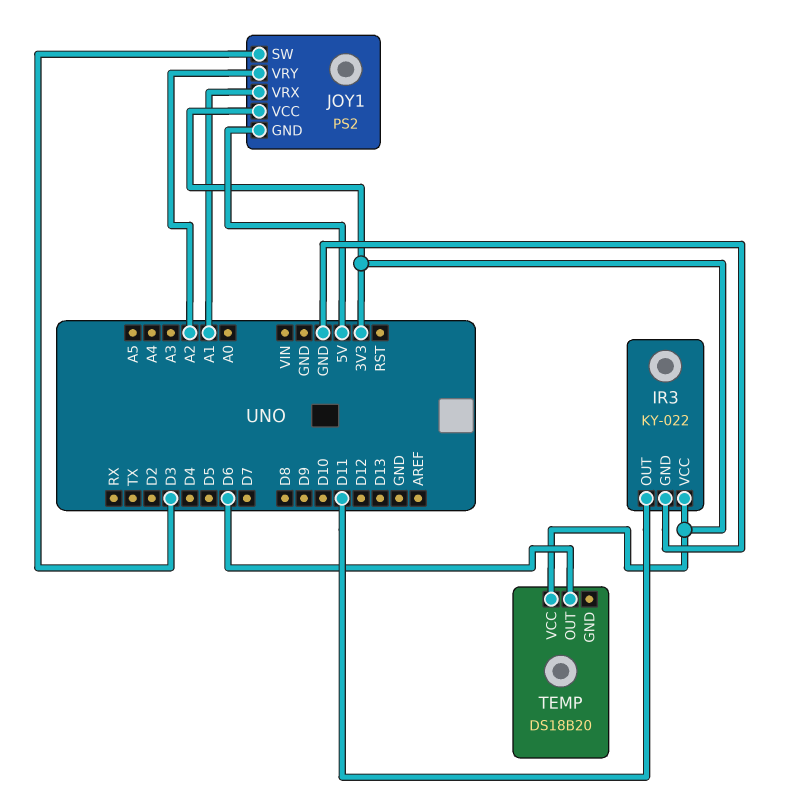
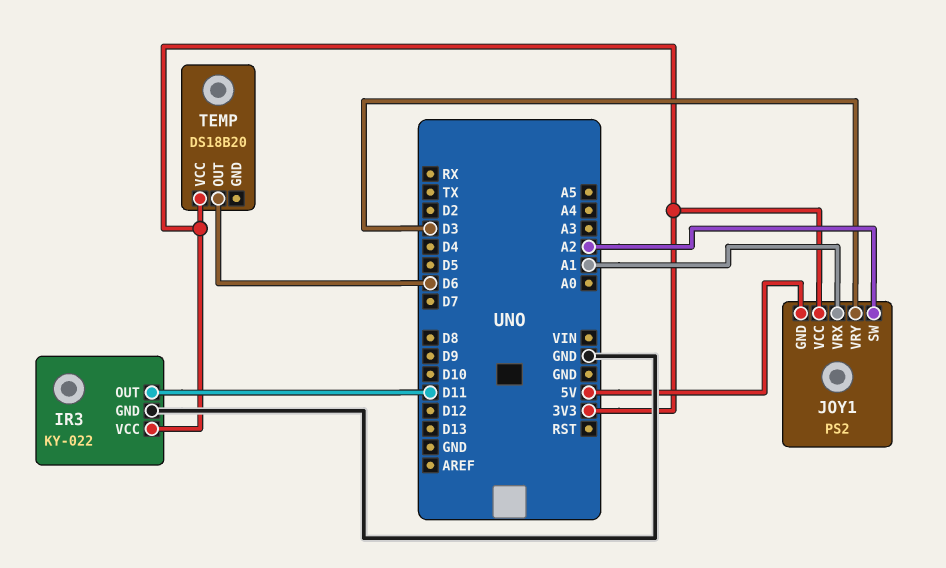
JOY1 pin SW: D3 -> A2
JOY1 pin VRY: A2 -> D3

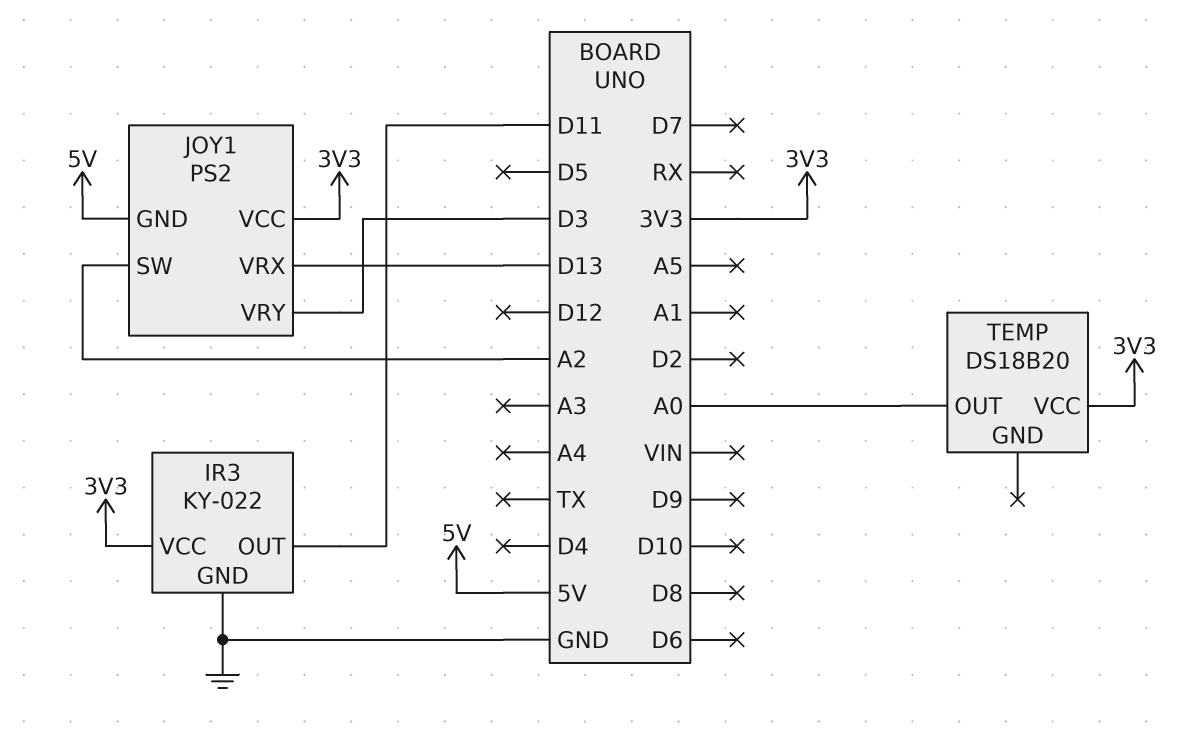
JOY1 pin VRX: A1 -> D13
TEMP pin OUT: D6 -> A0

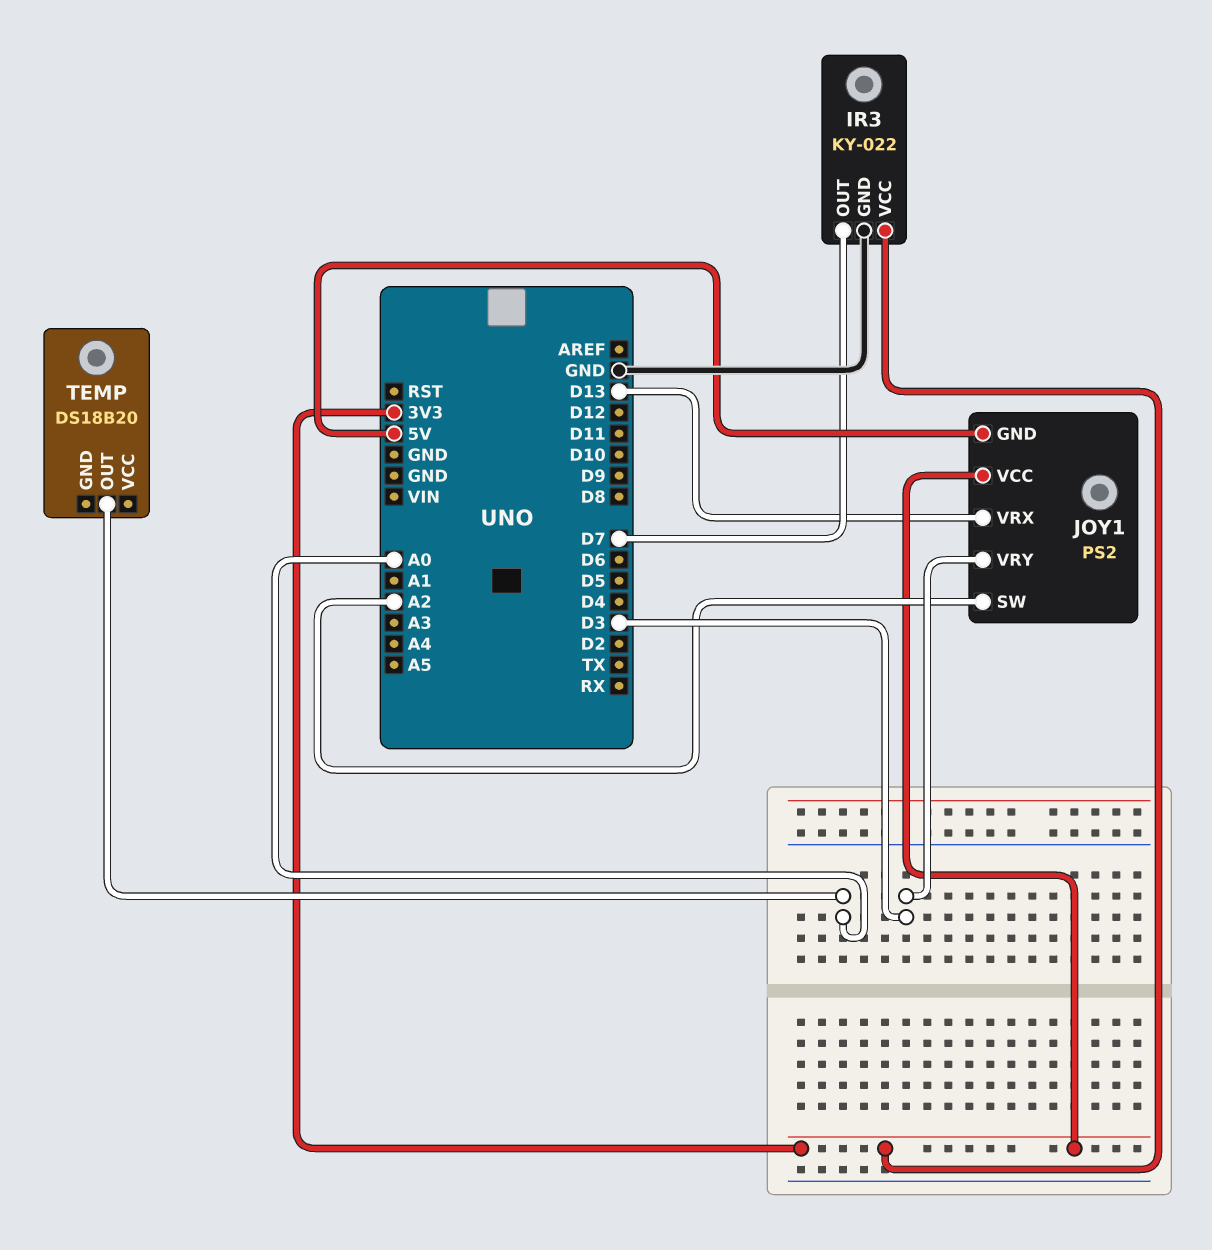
IR3 pin OUT: D11 -> D7
TEMP pin VCC: 3V3 -> none

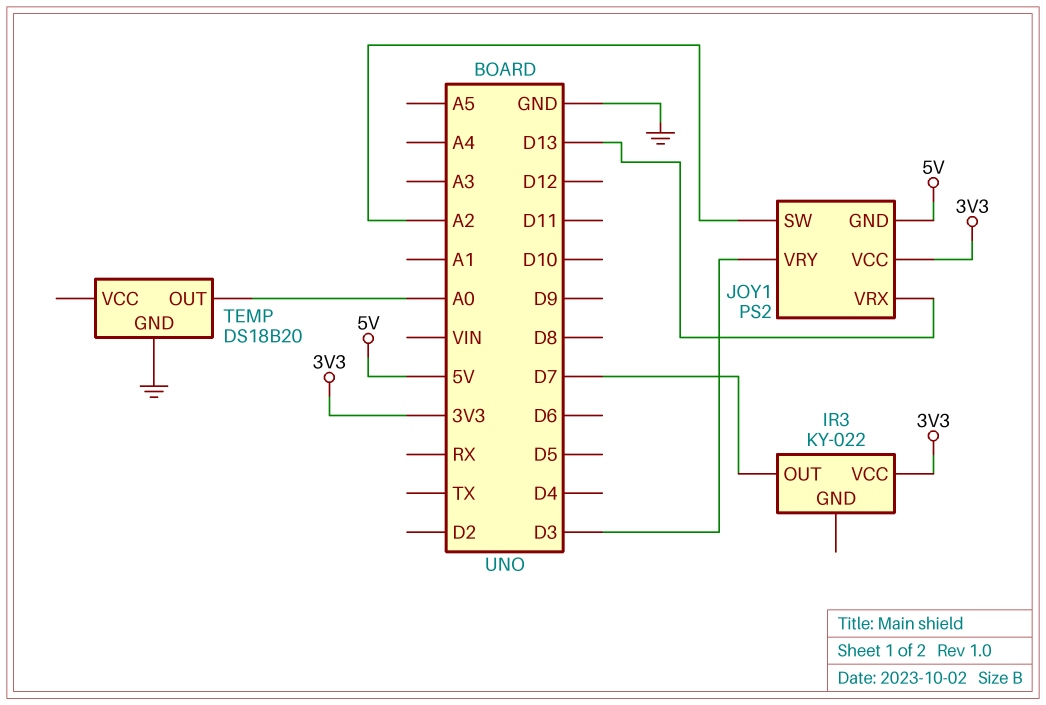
IR3 pin GND: GND -> none
TEMP pin GND: none -> GND

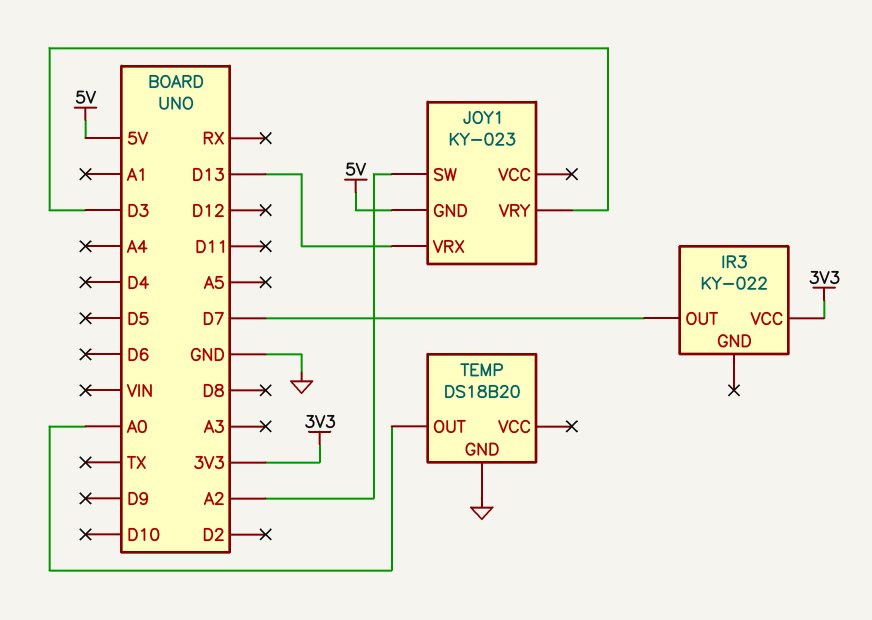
JOY1: PS2 -> KY-023
JOY1 pin VCC: 3V3 -> none

